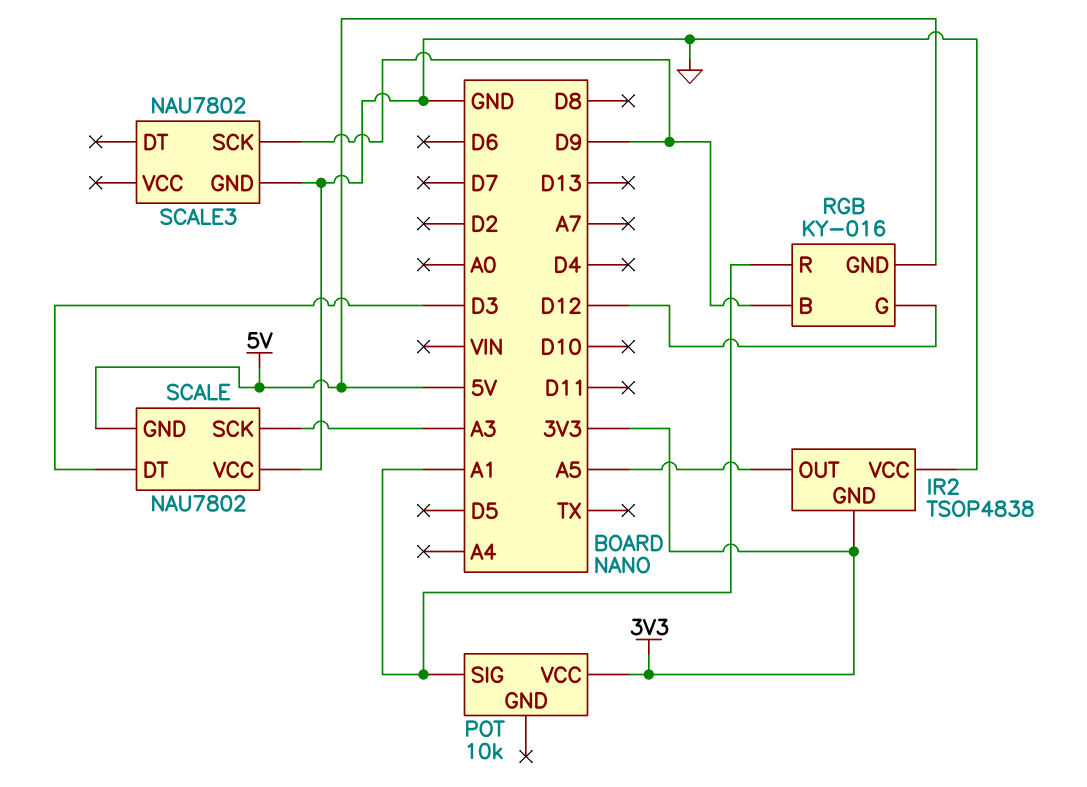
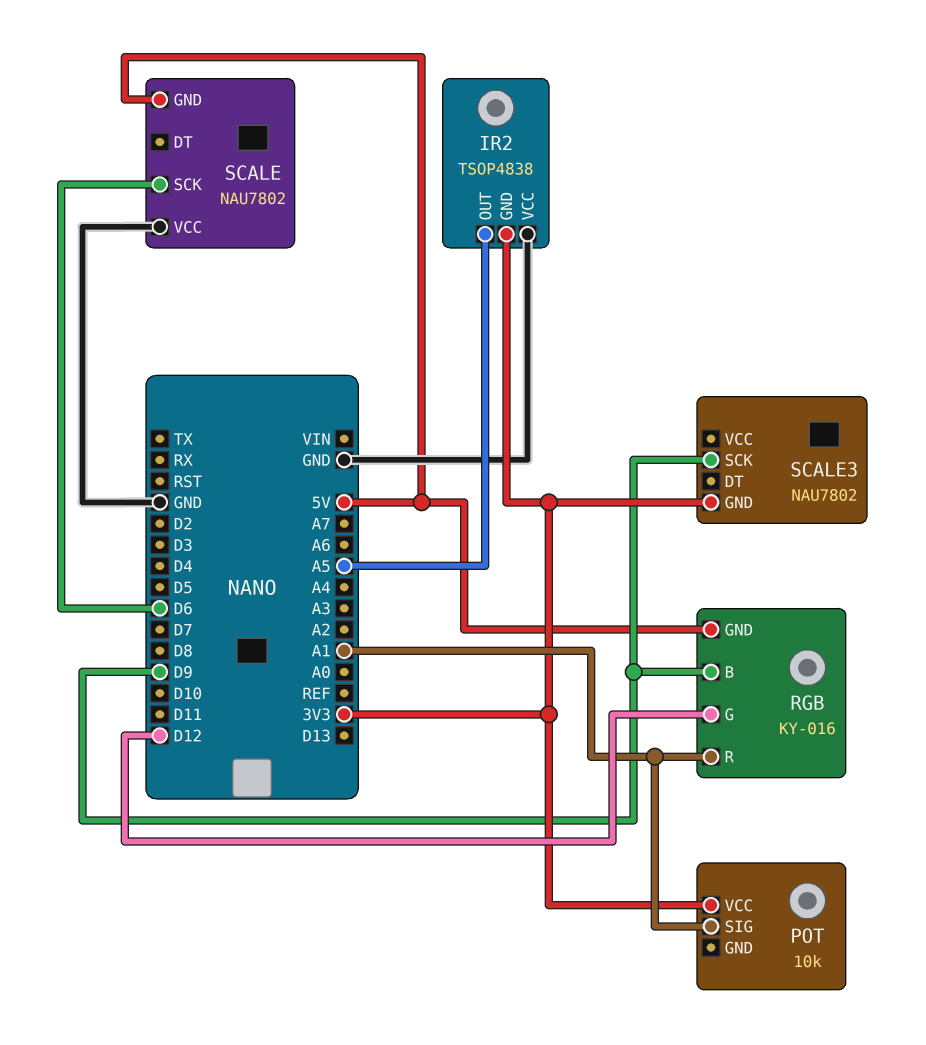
SCALE pin DT: D3 -> none
SCALE pin SCK: A3 -> D6
SCALE3 pin GND: GND -> 3V3

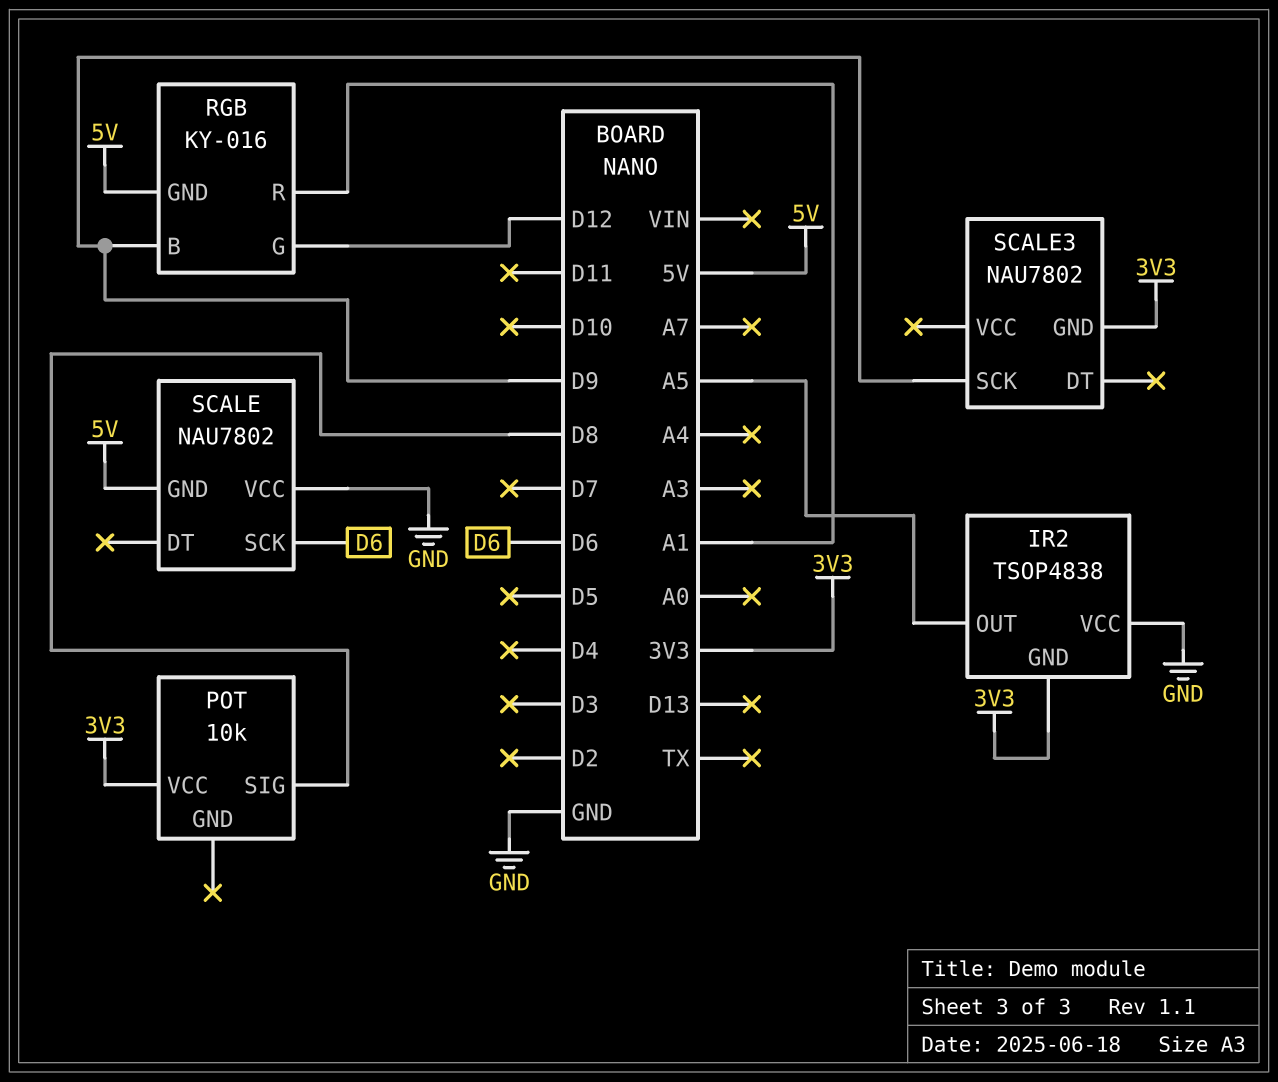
POT pin SIG: A1 -> D8

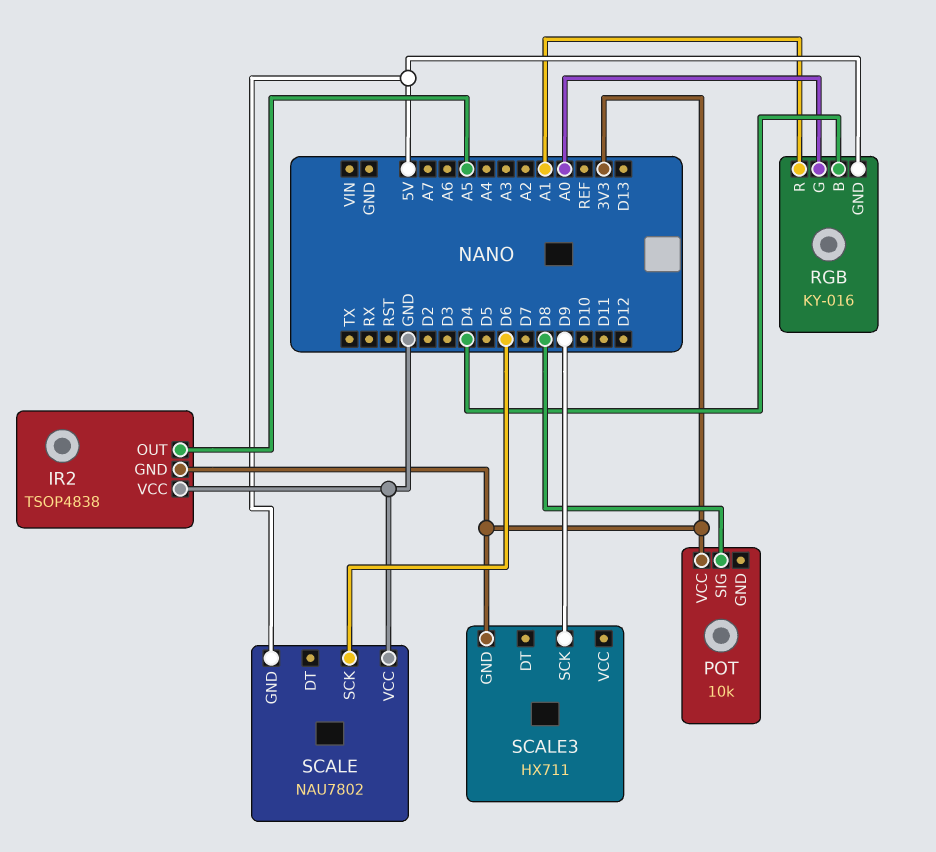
RGB pin B: D9 -> D4
RGB pin G: D12 -> A0
SCALE3: NAU7802 -> HX711

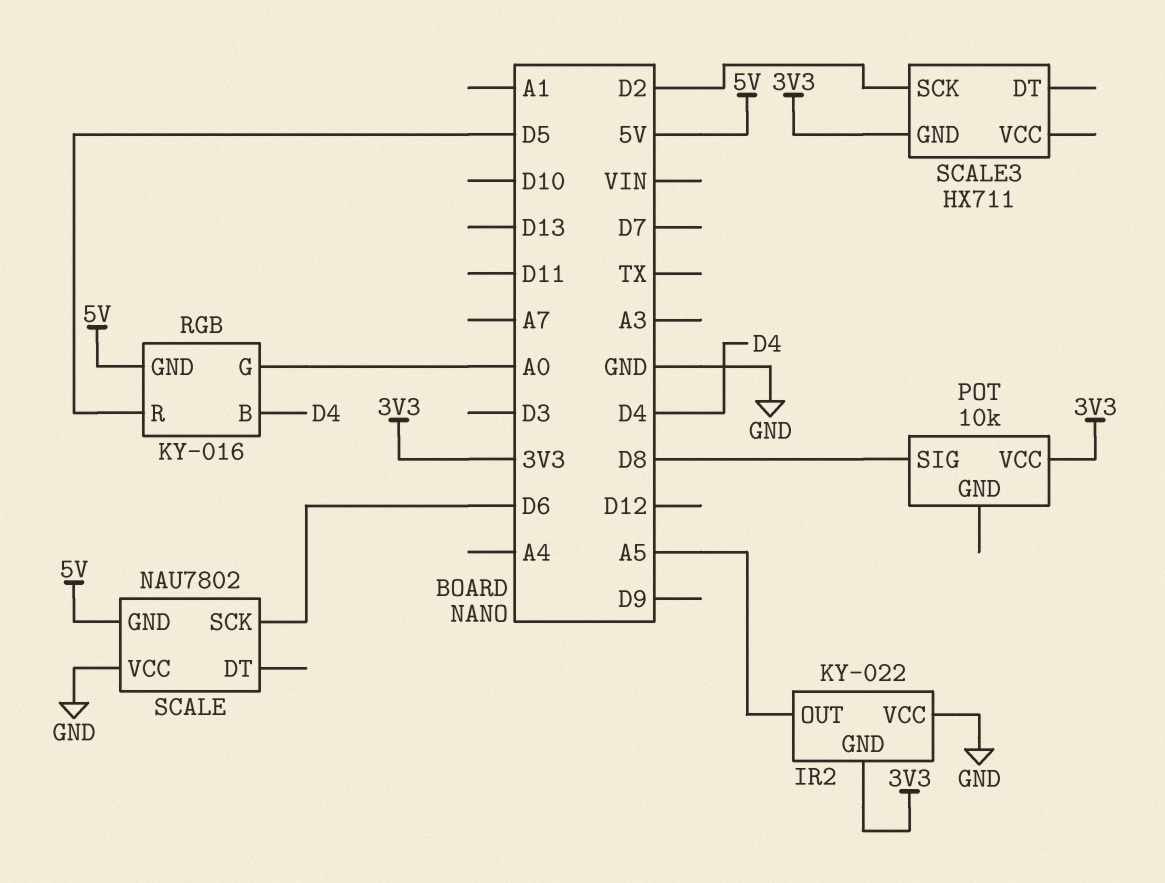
IR2: TSOP4838 -> KY-022
RGB pin R: A1 -> D5
SCALE3 pin SCK: D9 -> D2

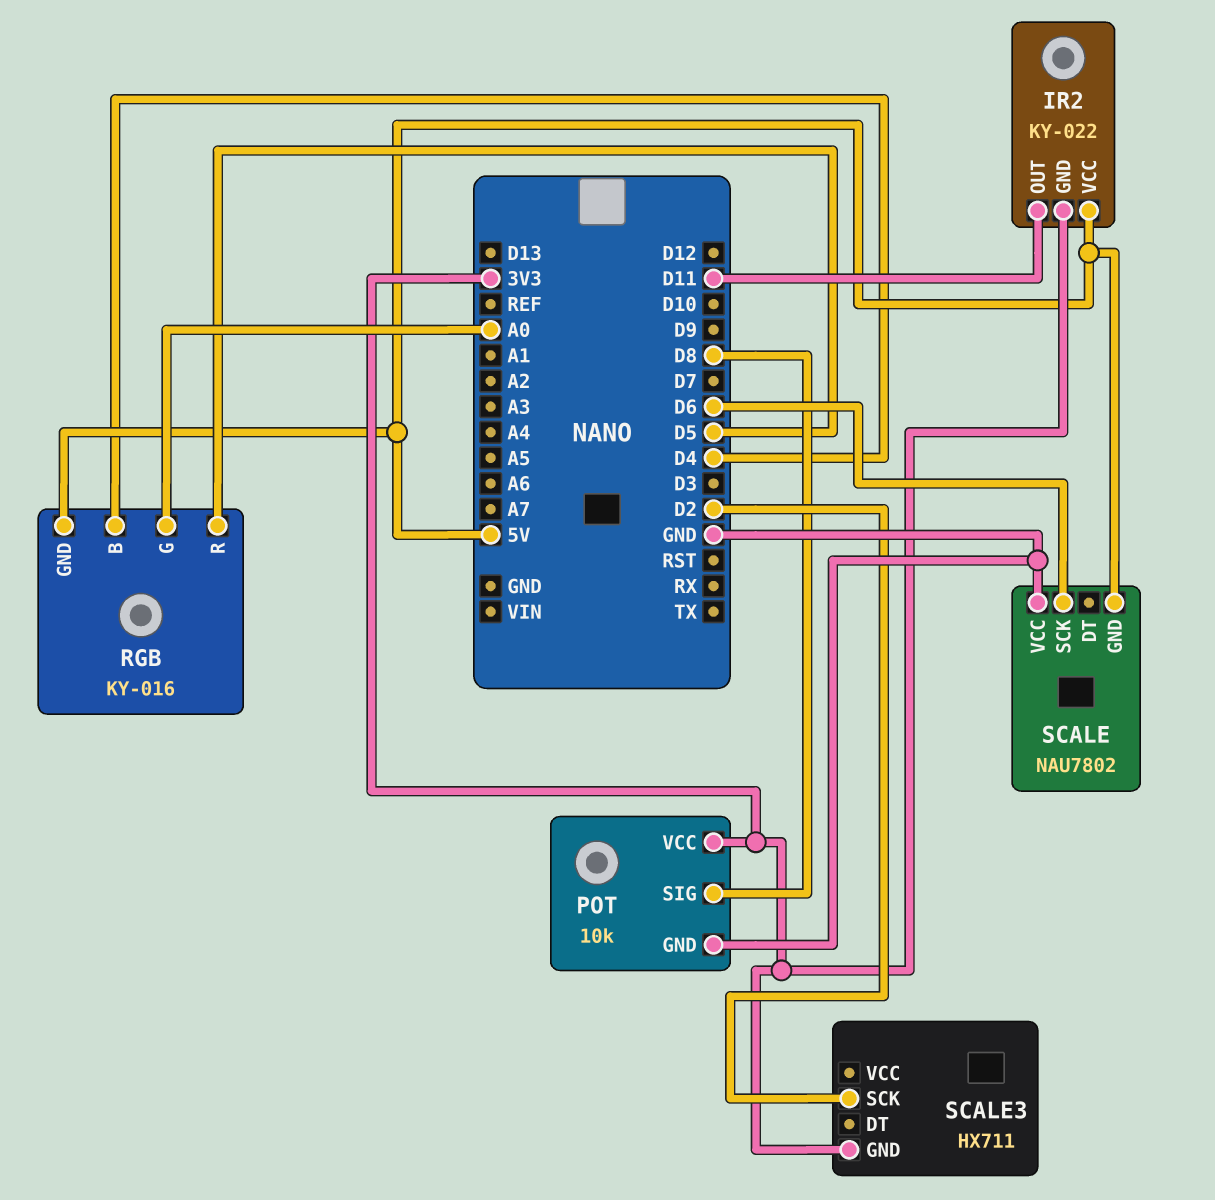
IR2 pin OUT: A5 -> D11
IR2 pin VCC: GND -> 5V
POT pin GND: none -> GND

